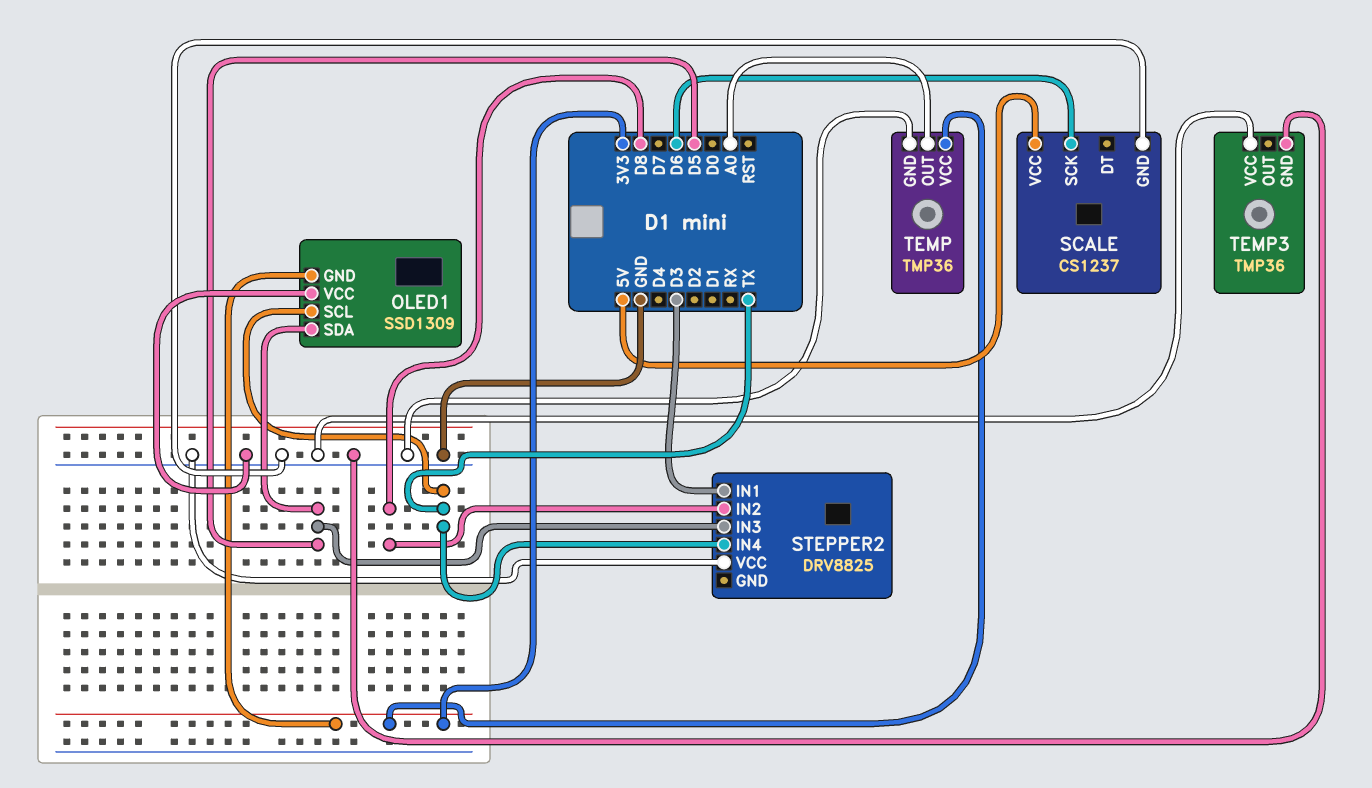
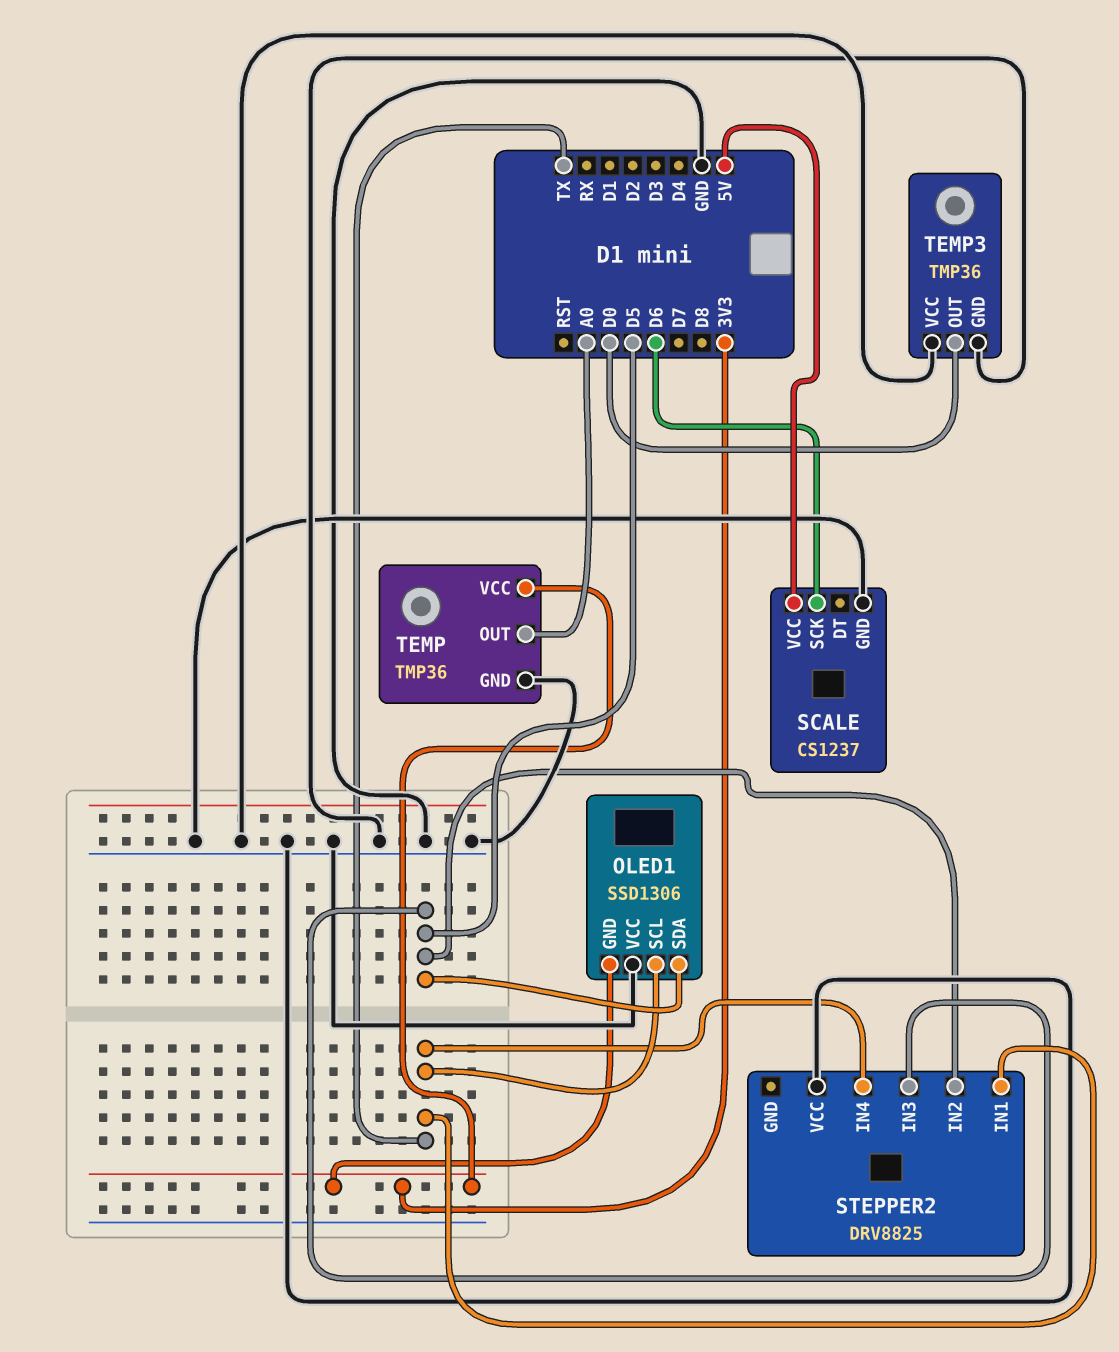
OLED1: SSD1309 -> SSD1306
STEPPER2 pin IN1: D3 -> TX
STEPPER2 pin IN2: D8 -> D5
TEMP3 pin OUT: none -> D0

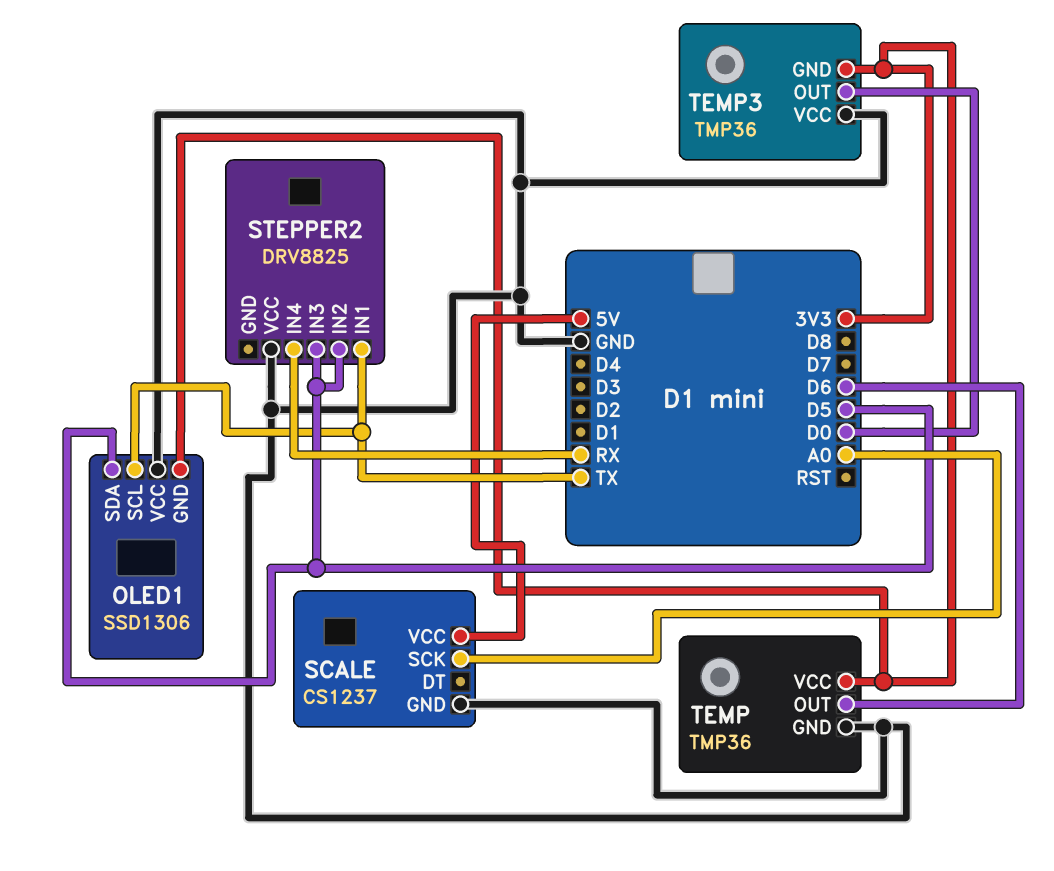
SCALE pin SCK: D6 -> A0
STEPPER2 pin IN4: TX -> RX
TEMP pin OUT: A0 -> D6
TEMP3 pin GND: GND -> 3V3

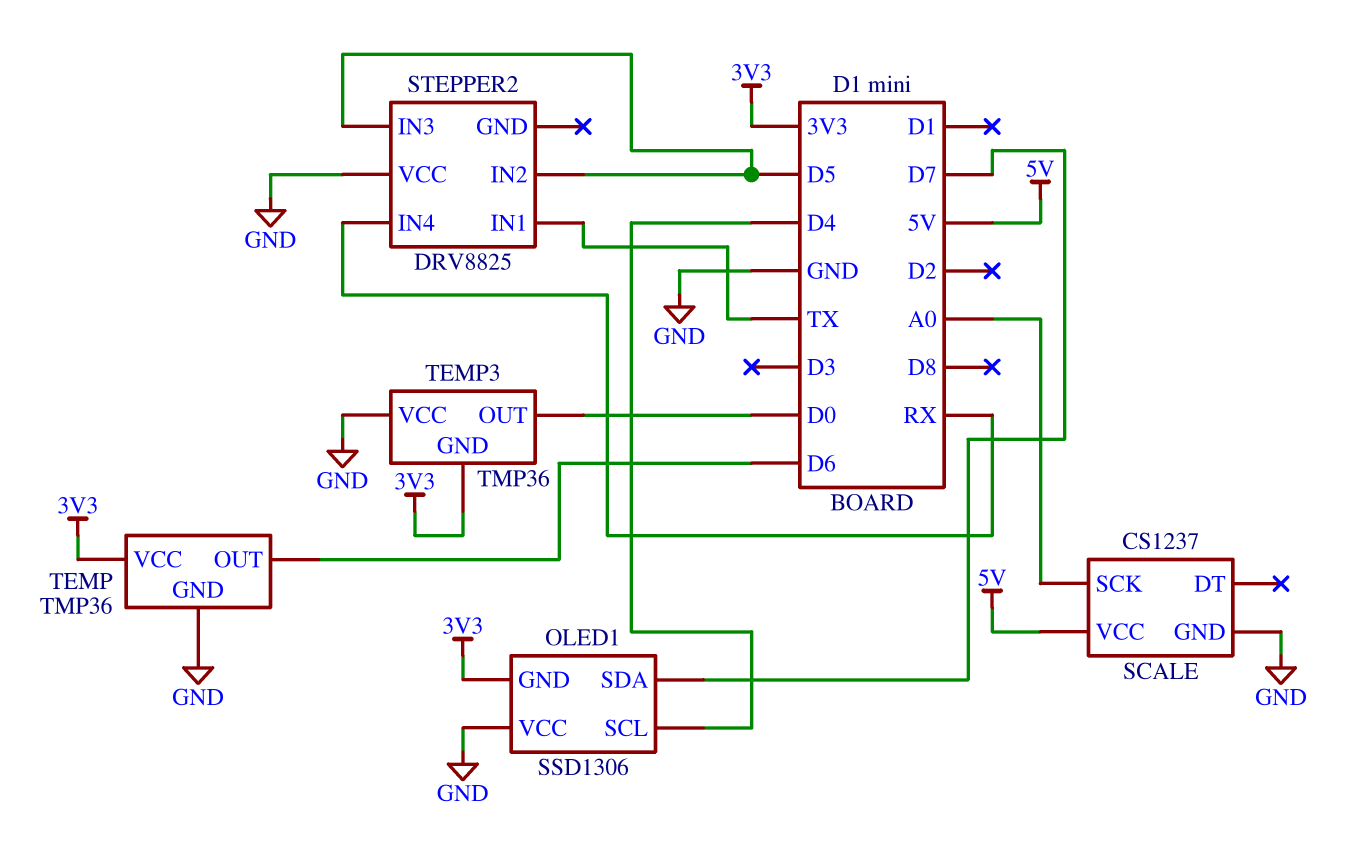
OLED1 pin SCL: TX -> D4
OLED1 pin SDA: D5 -> D7

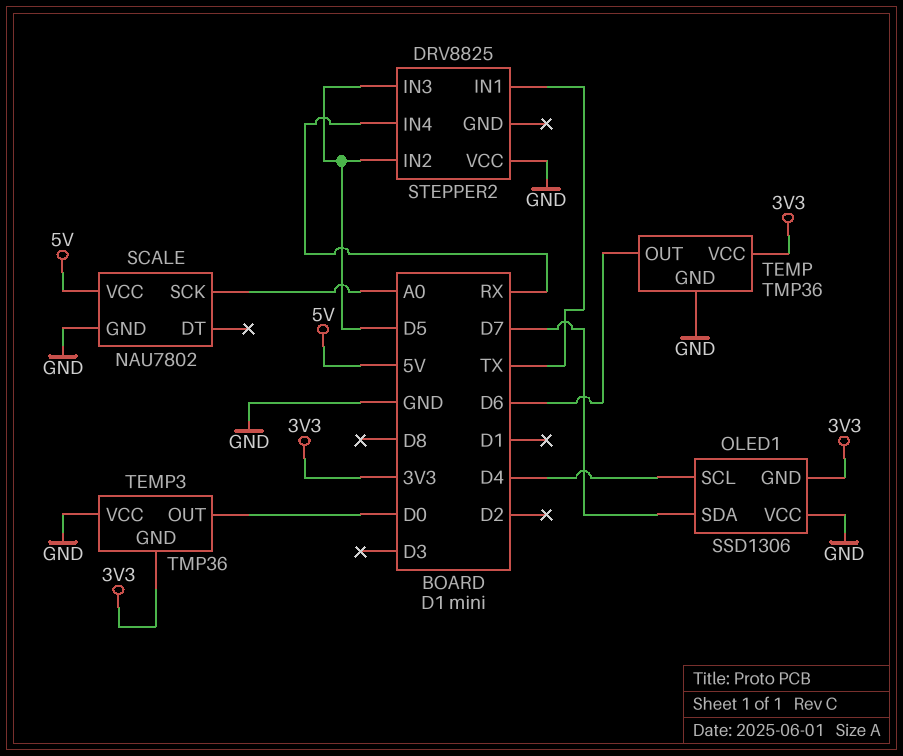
SCALE: CS1237 -> NAU7802

